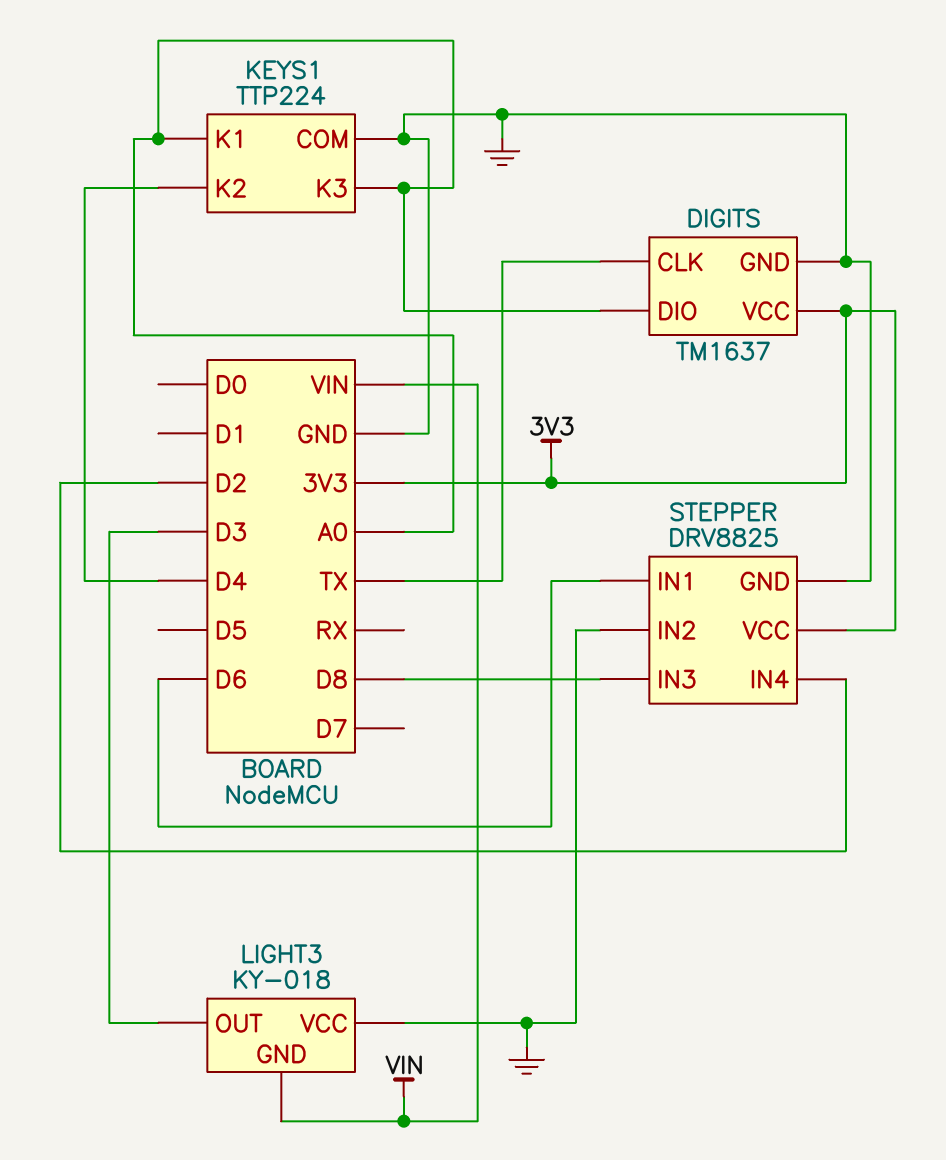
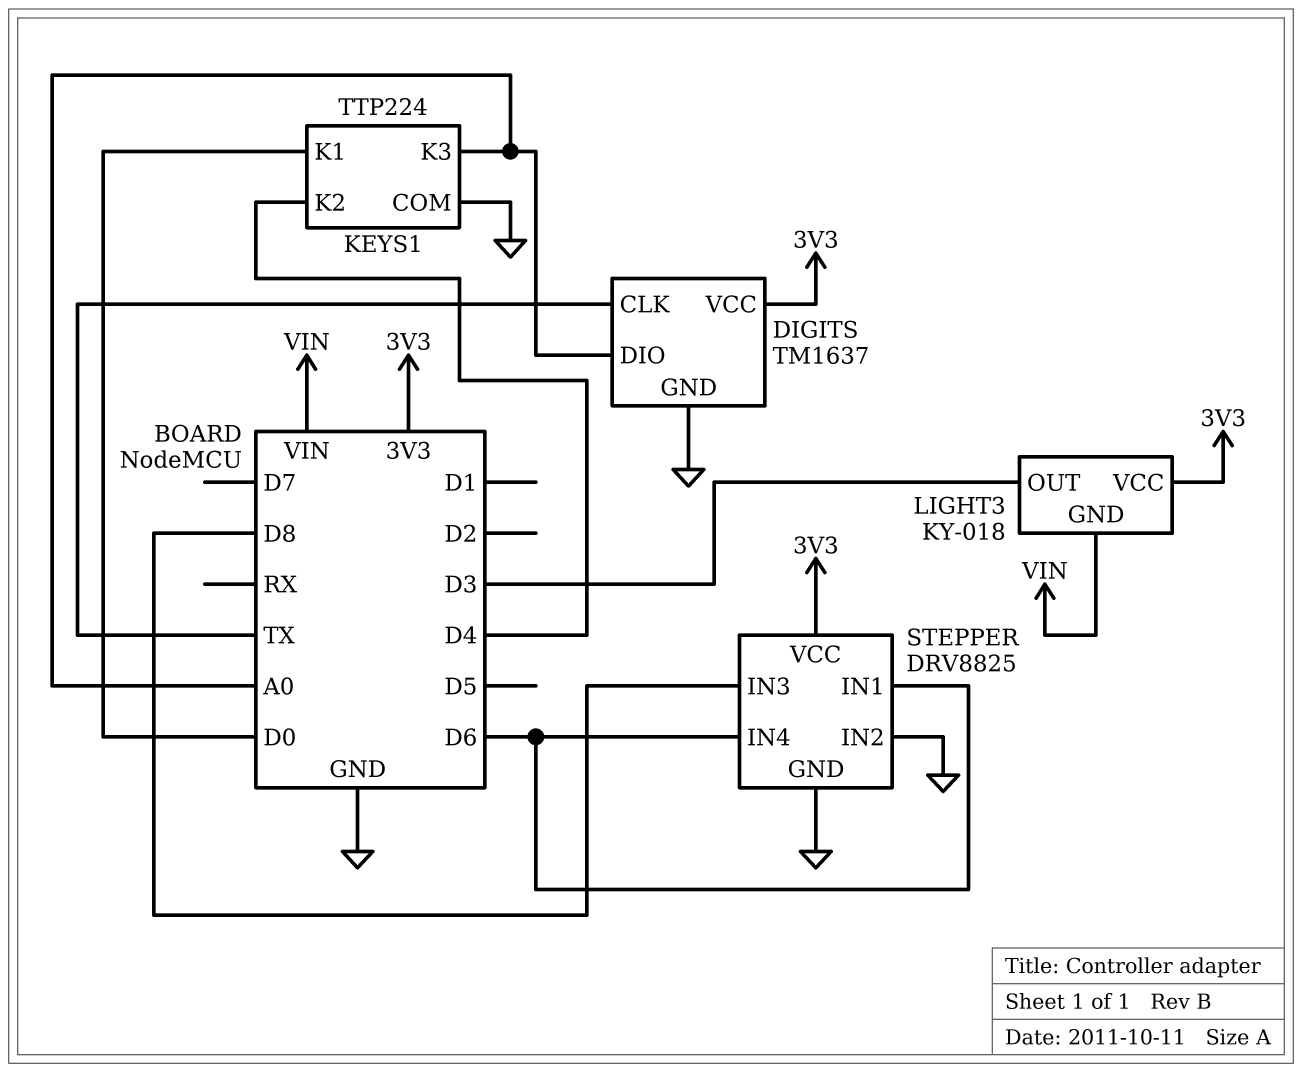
KEYS1 pin K1: A0 -> D0
LIGHT3 pin VCC: GND -> 3V3
STEPPER pin IN4: D2 -> D6

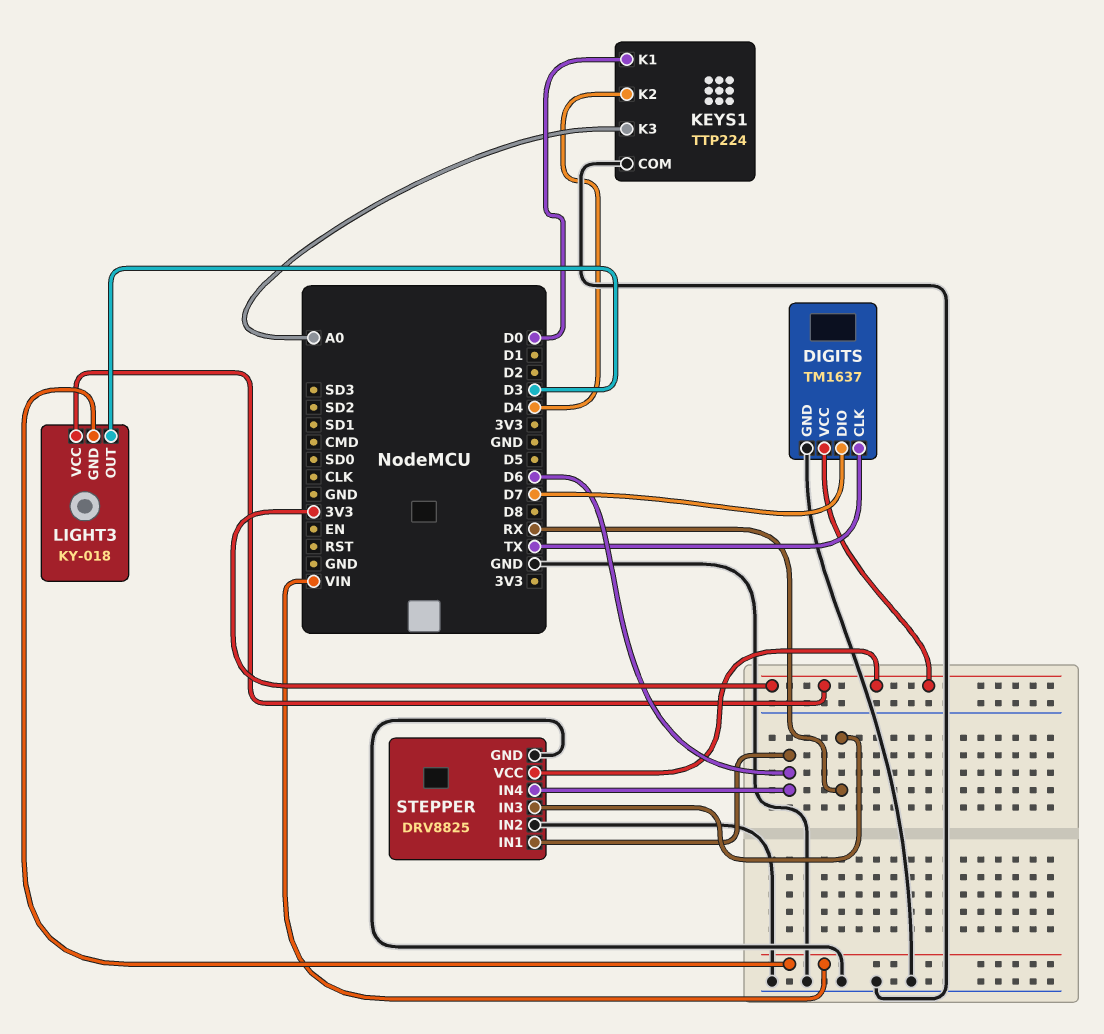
DIGITS pin DIO: A0 -> D7
STEPPER pin IN3: D8 -> RX

